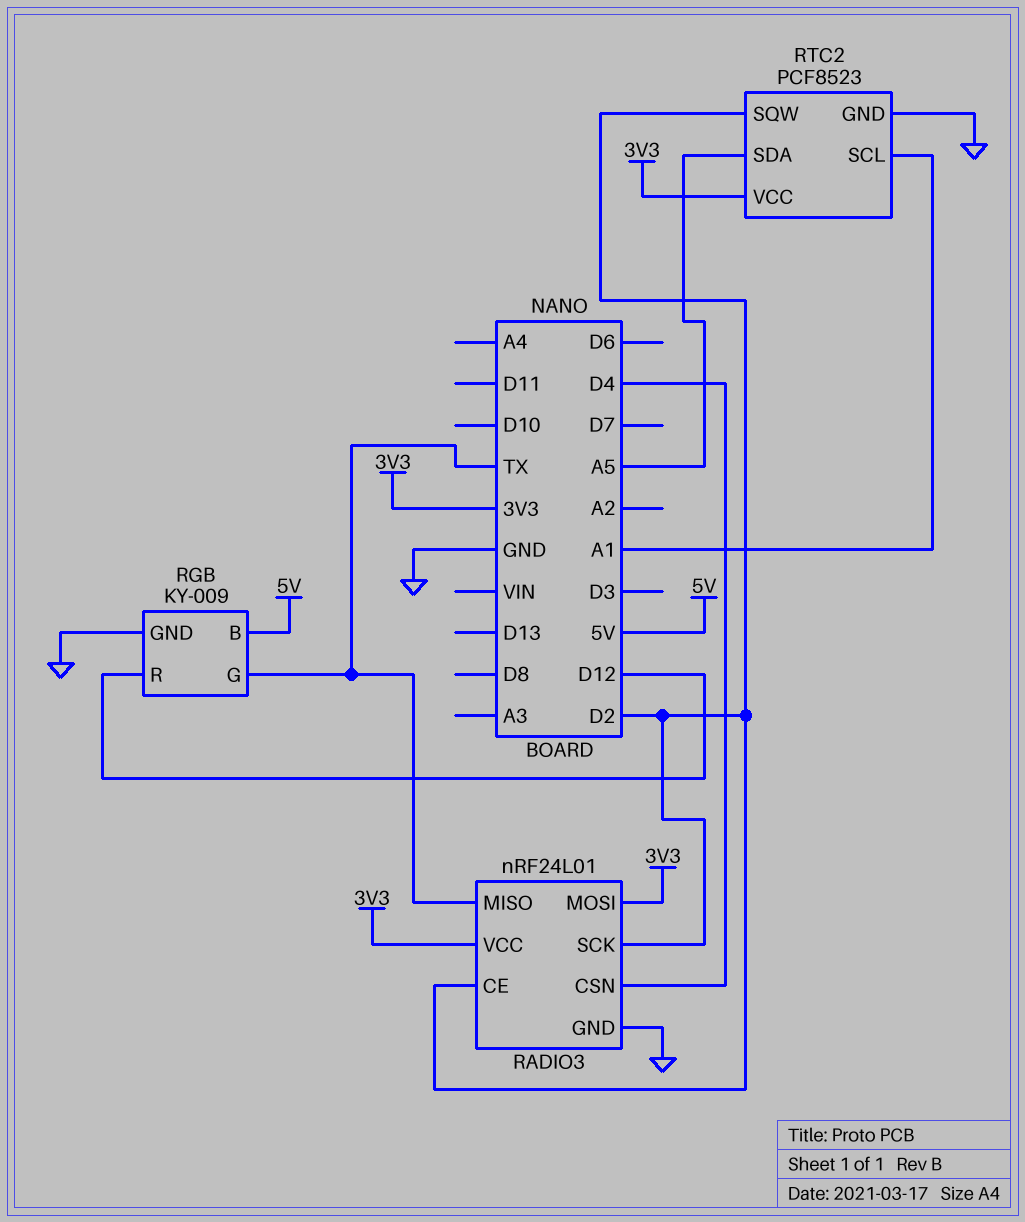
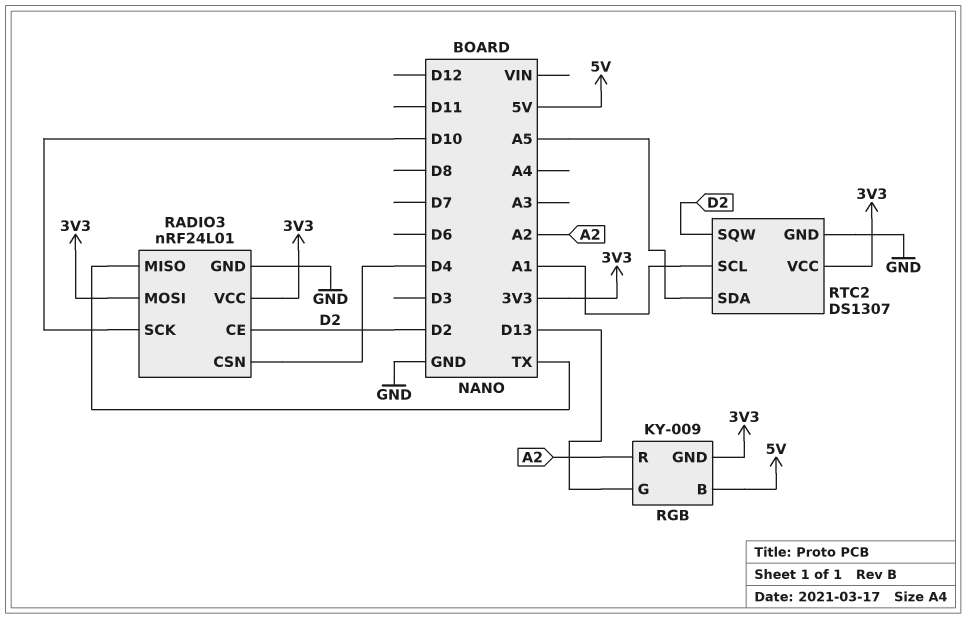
RADIO3 pin SCK: D2 -> D10
RGB pin G: TX -> D13
RGB pin GND: GND -> 3V3
RGB pin R: D12 -> A2
RTC2: PCF8523 -> DS1307

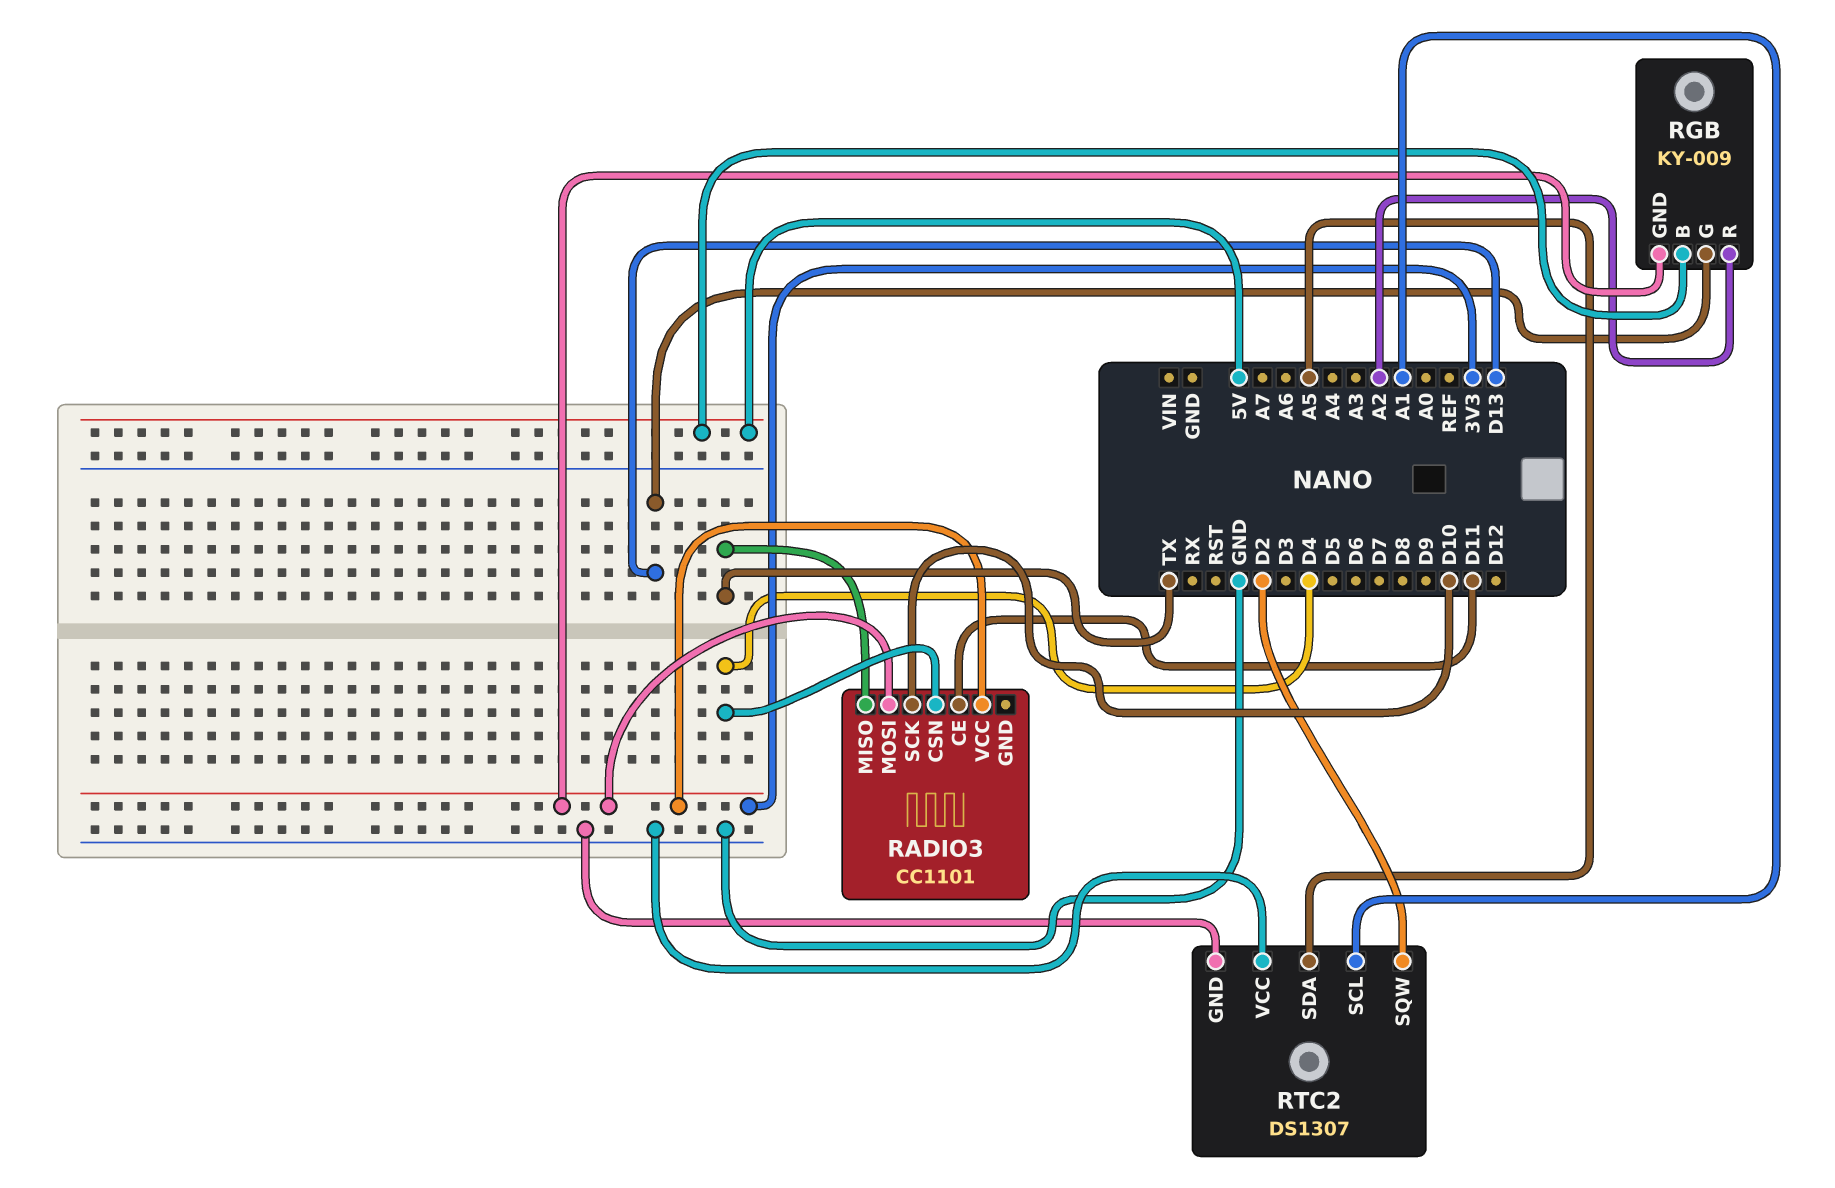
RADIO3: nRF24L01 -> CC1101
RADIO3 pin CE: D2 -> D11
RADIO3 pin GND: GND -> none
RTC2 pin VCC: 3V3 -> GND

